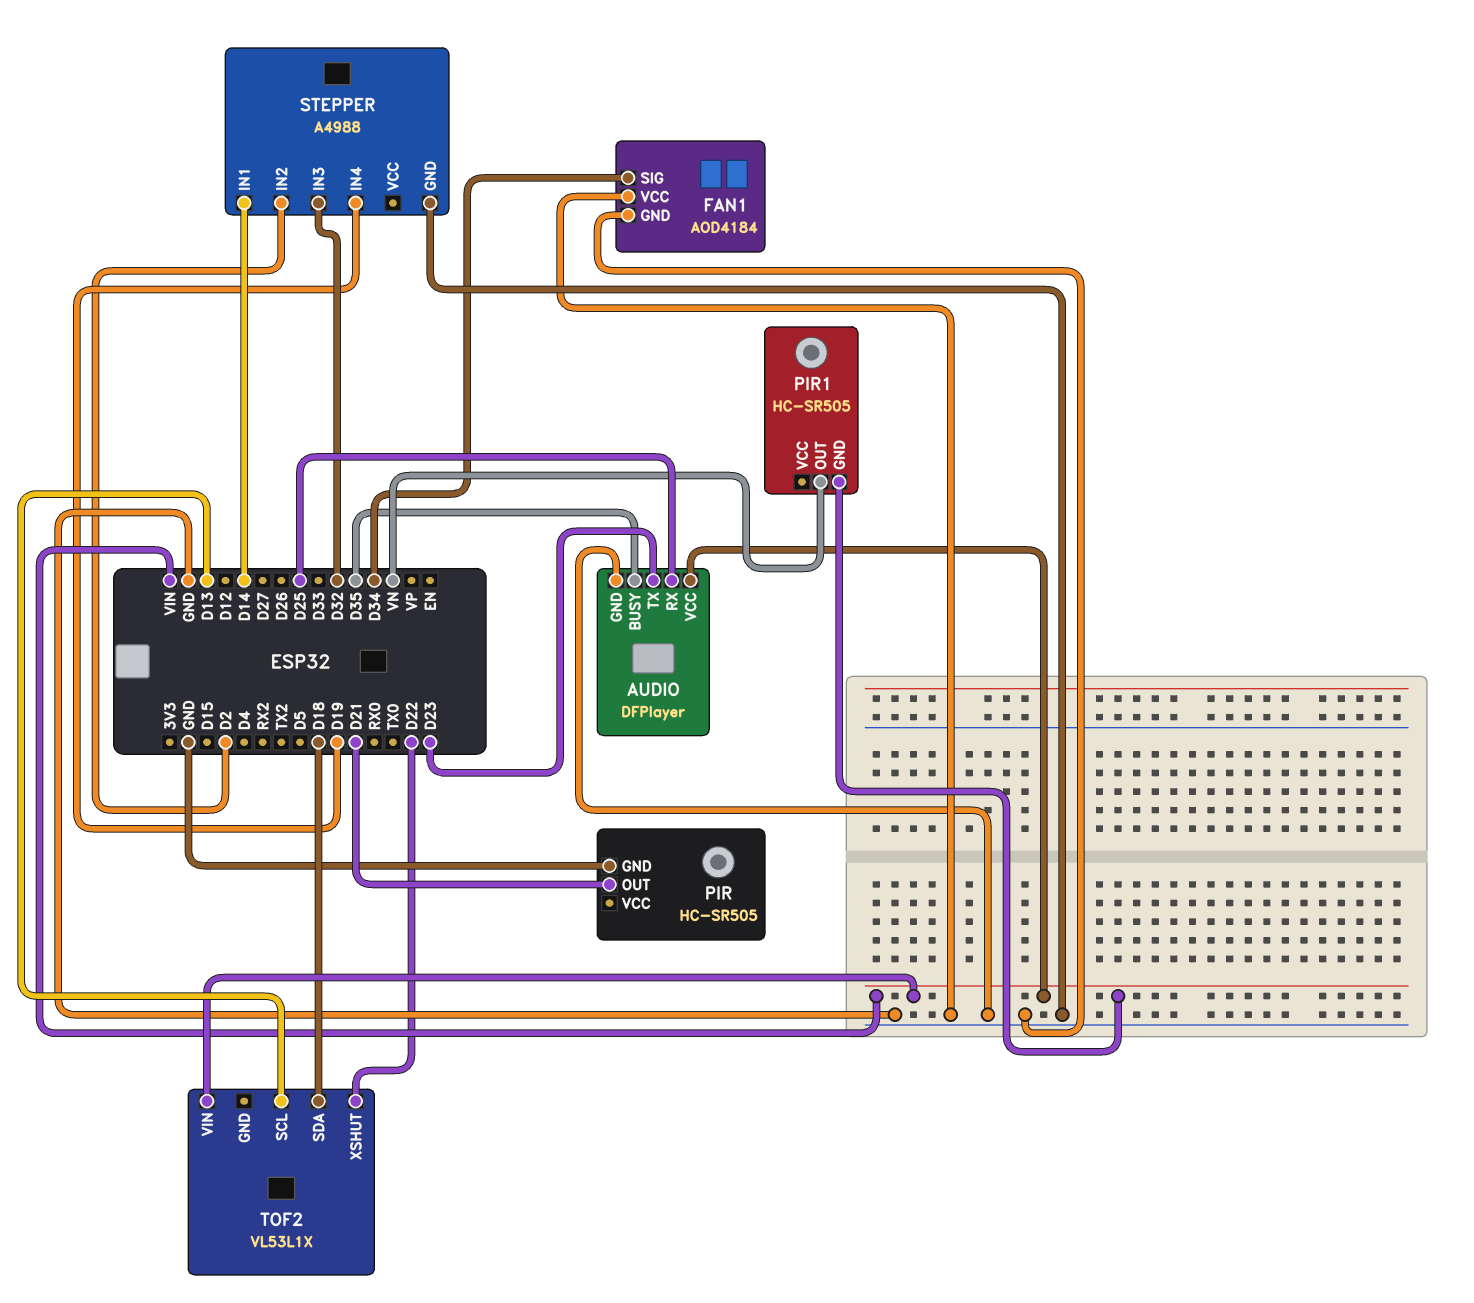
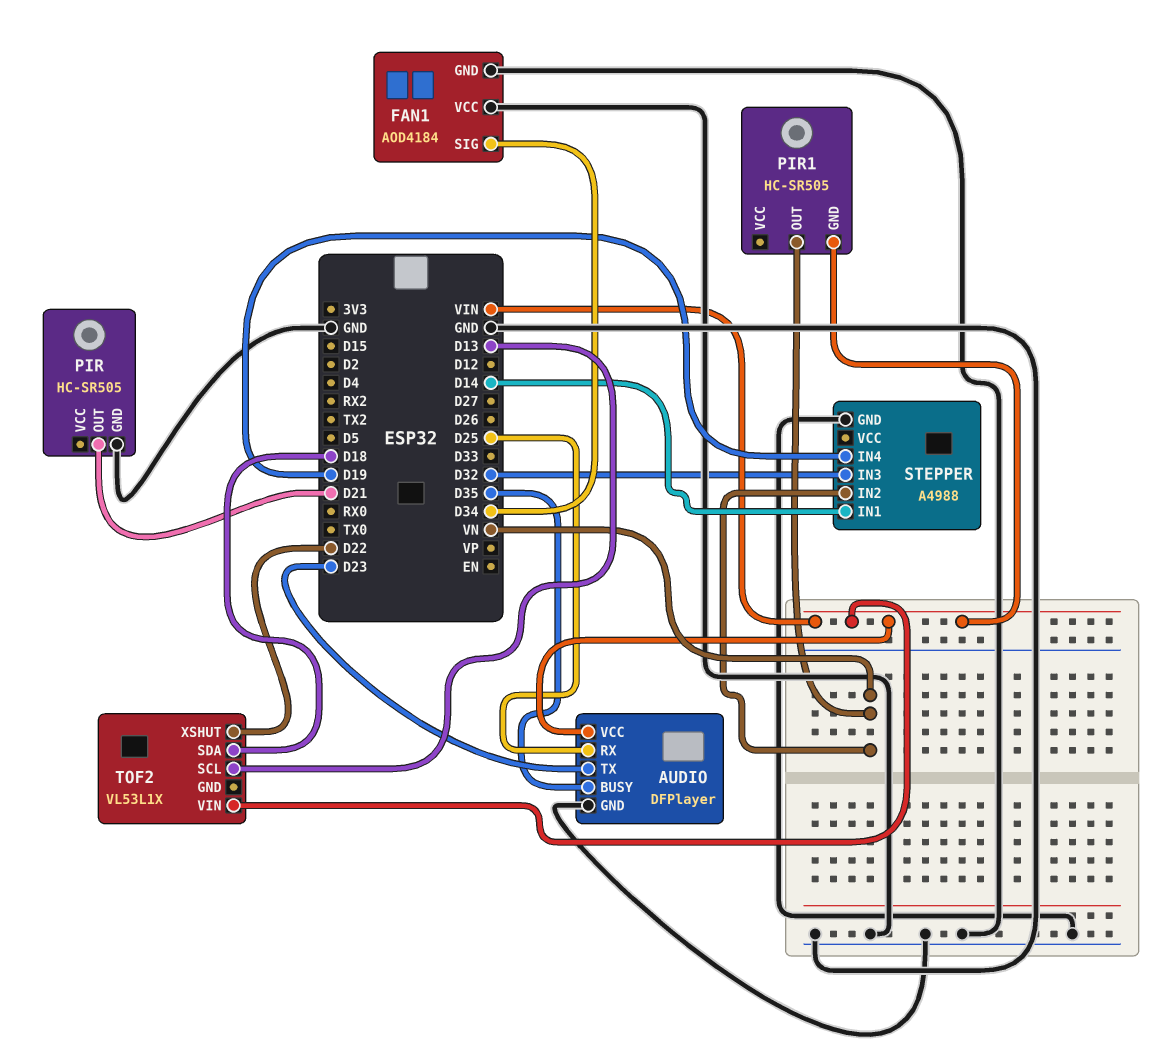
STEPPER pin IN2: D2 -> VN

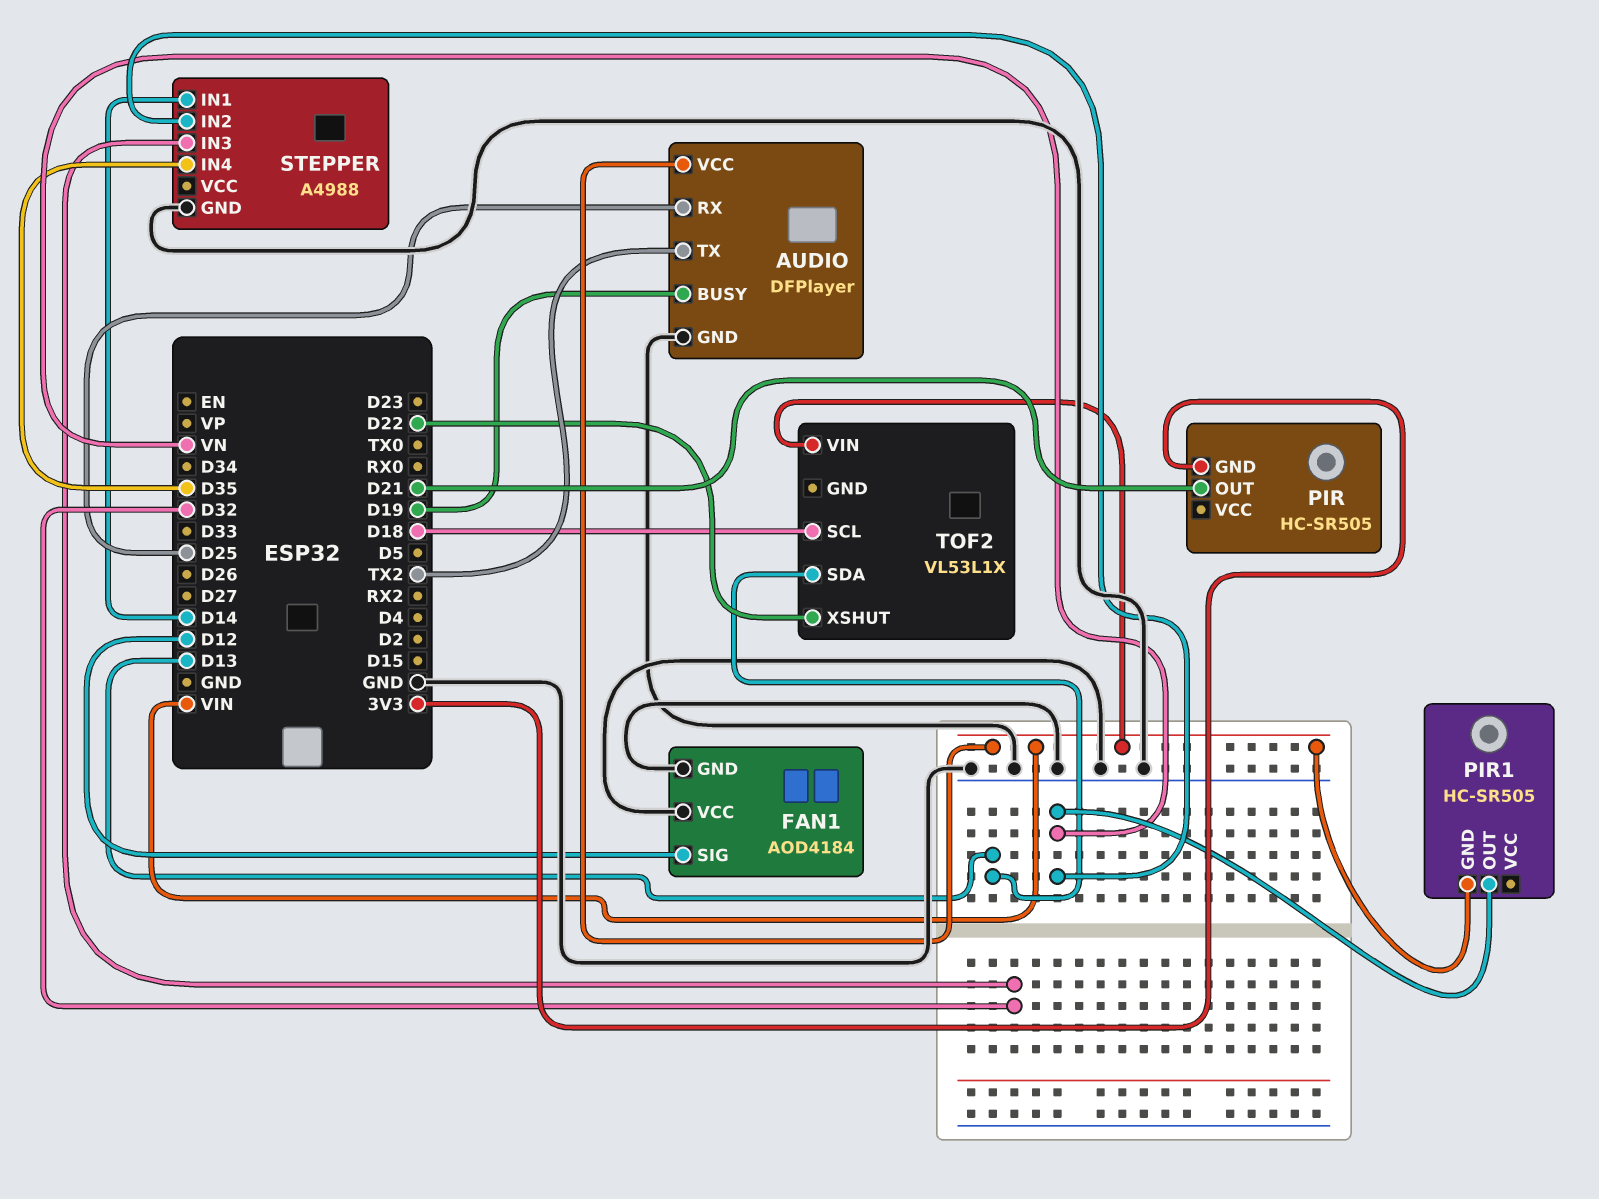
AUDIO pin BUSY: D35 -> D19
AUDIO pin TX: D23 -> TX2
FAN1 pin SIG: D34 -> D12
PIR pin GND: GND -> 3V3
STEPPER pin IN4: D19 -> D35
TOF2 pin SCL: D13 -> D18
TOF2 pin SDA: D18 -> D13

